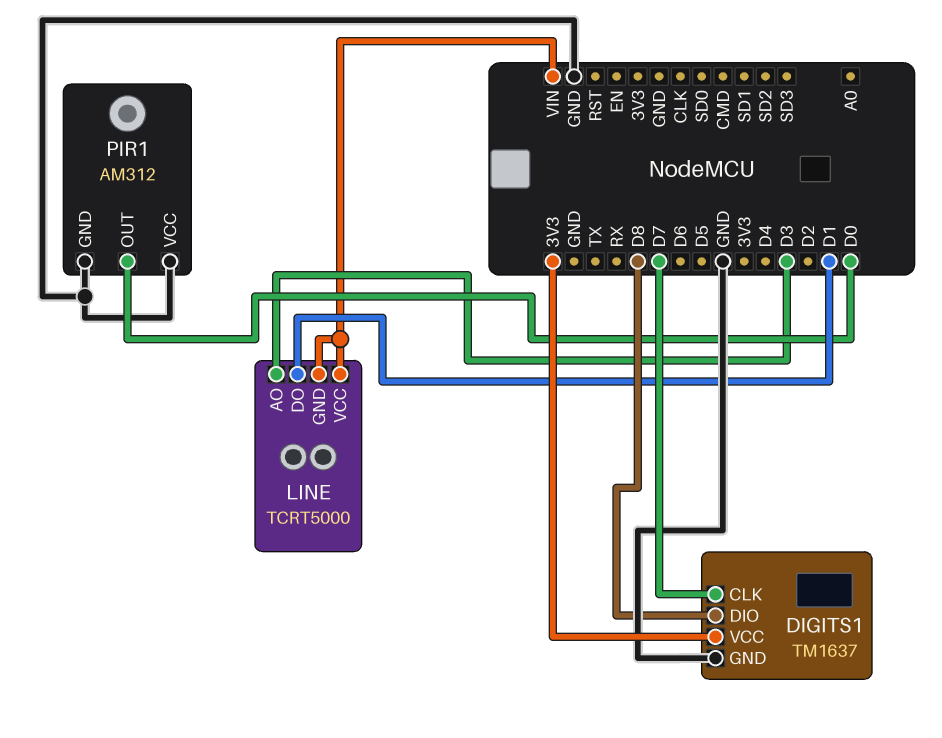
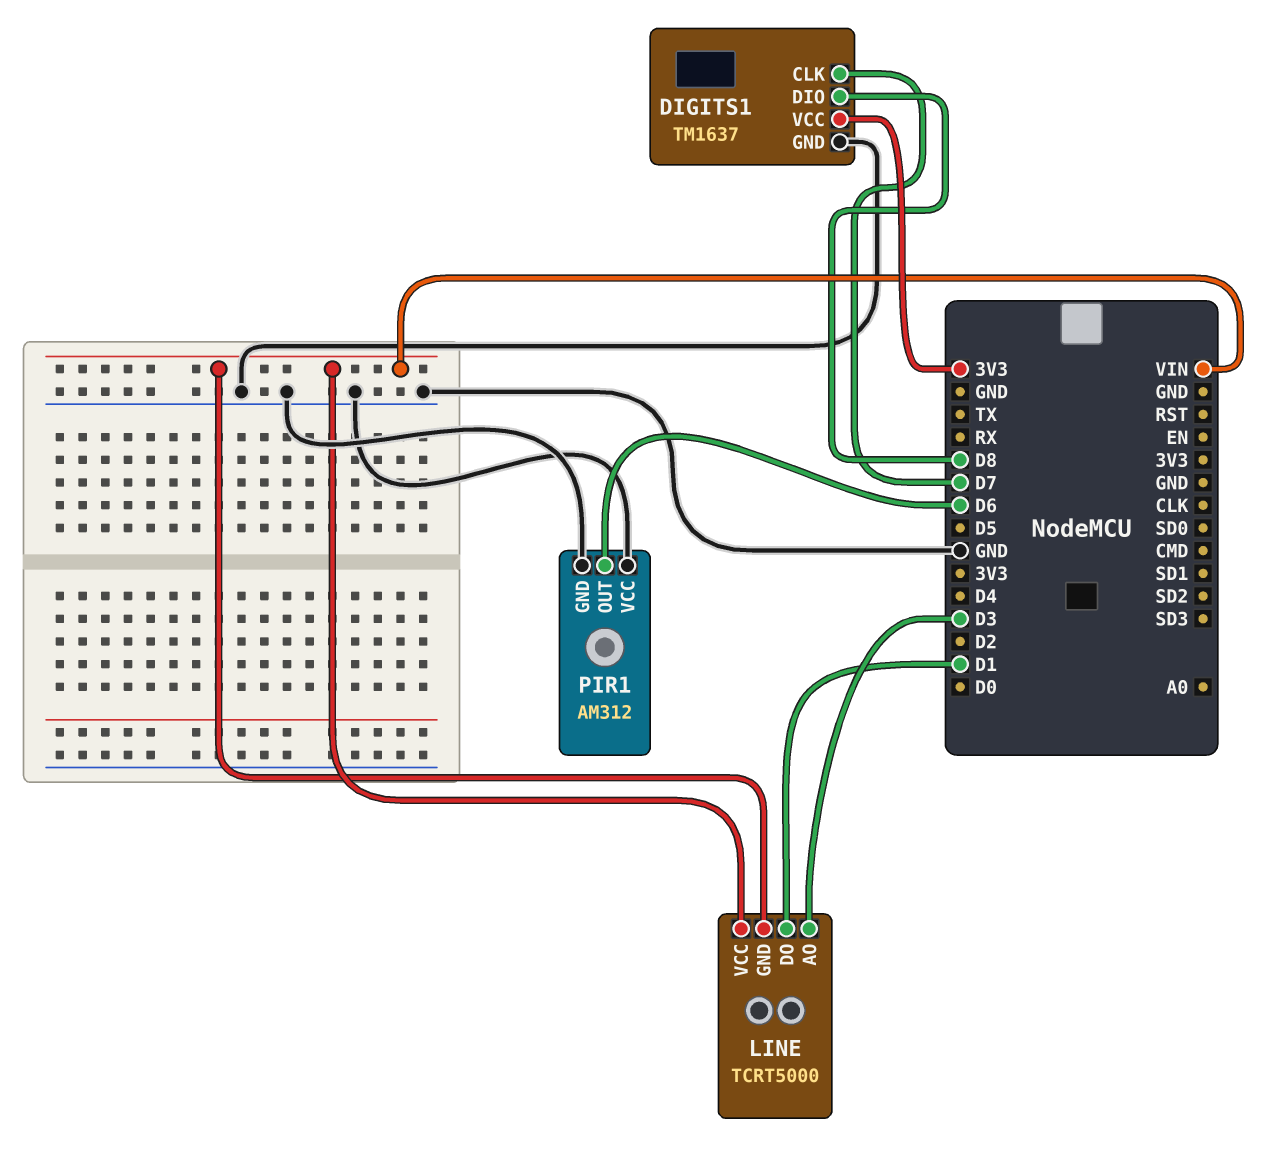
PIR1 pin OUT: D0 -> D6

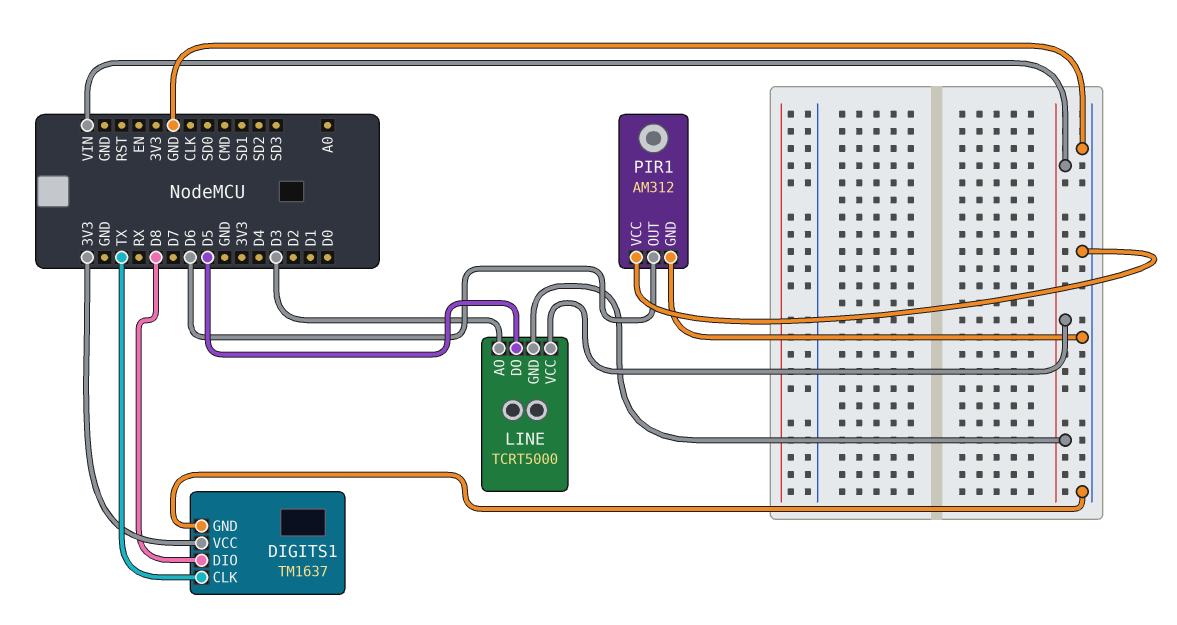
DIGITS1 pin CLK: D7 -> TX
LINE pin DO: D1 -> D5

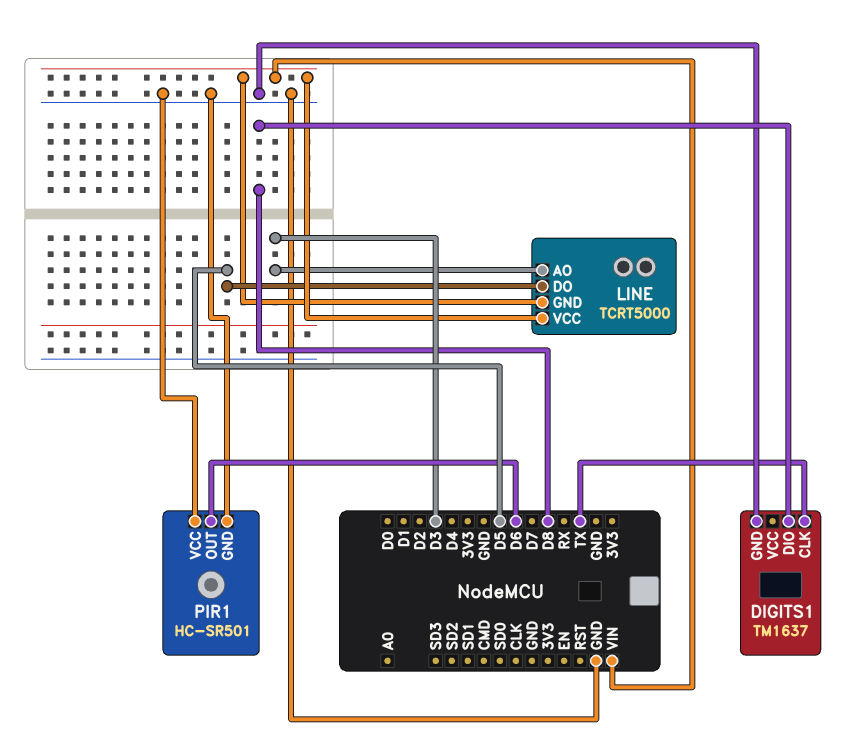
DIGITS1 pin VCC: 3V3 -> none
PIR1: AM312 -> HC-SR501

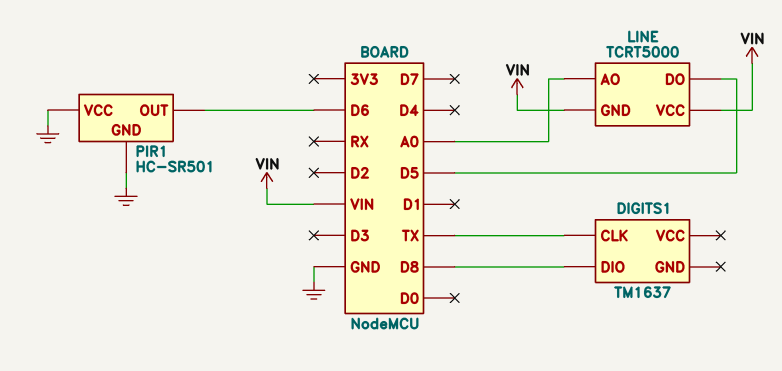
DIGITS1 pin GND: GND -> none
LINE pin AO: D3 -> A0

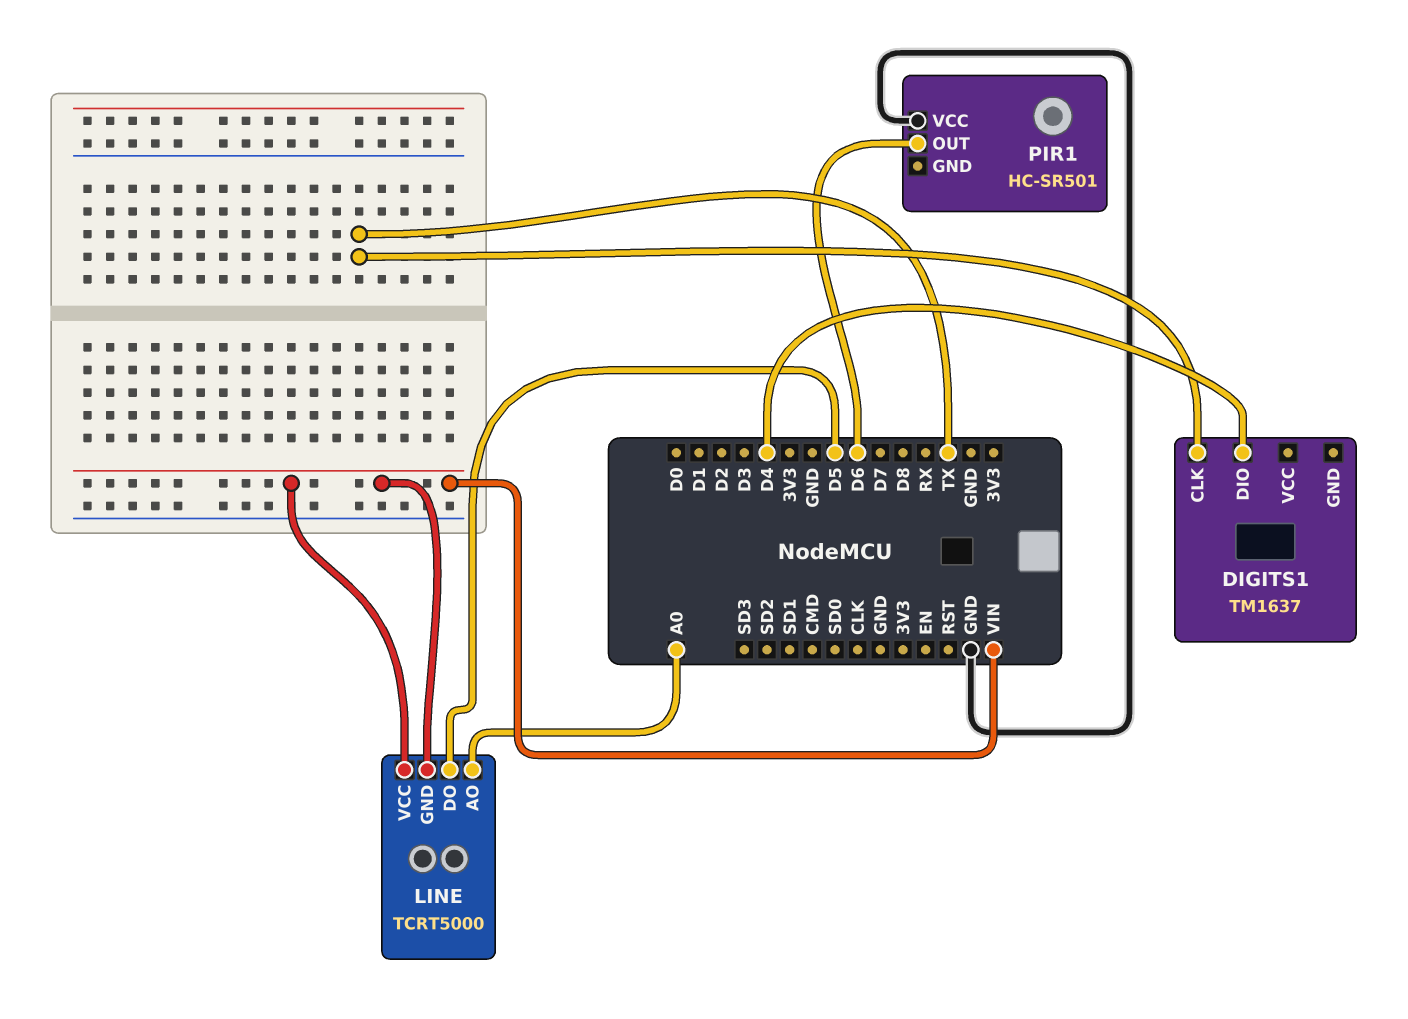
DIGITS1 pin DIO: D8 -> D4
PIR1 pin GND: GND -> none

